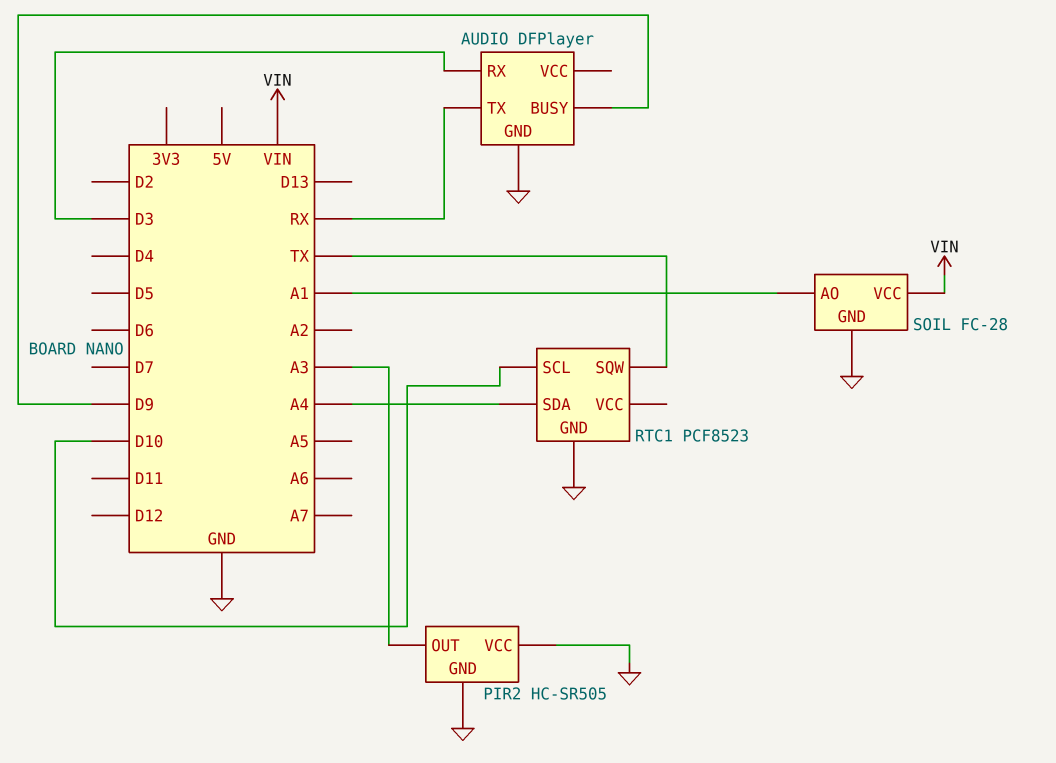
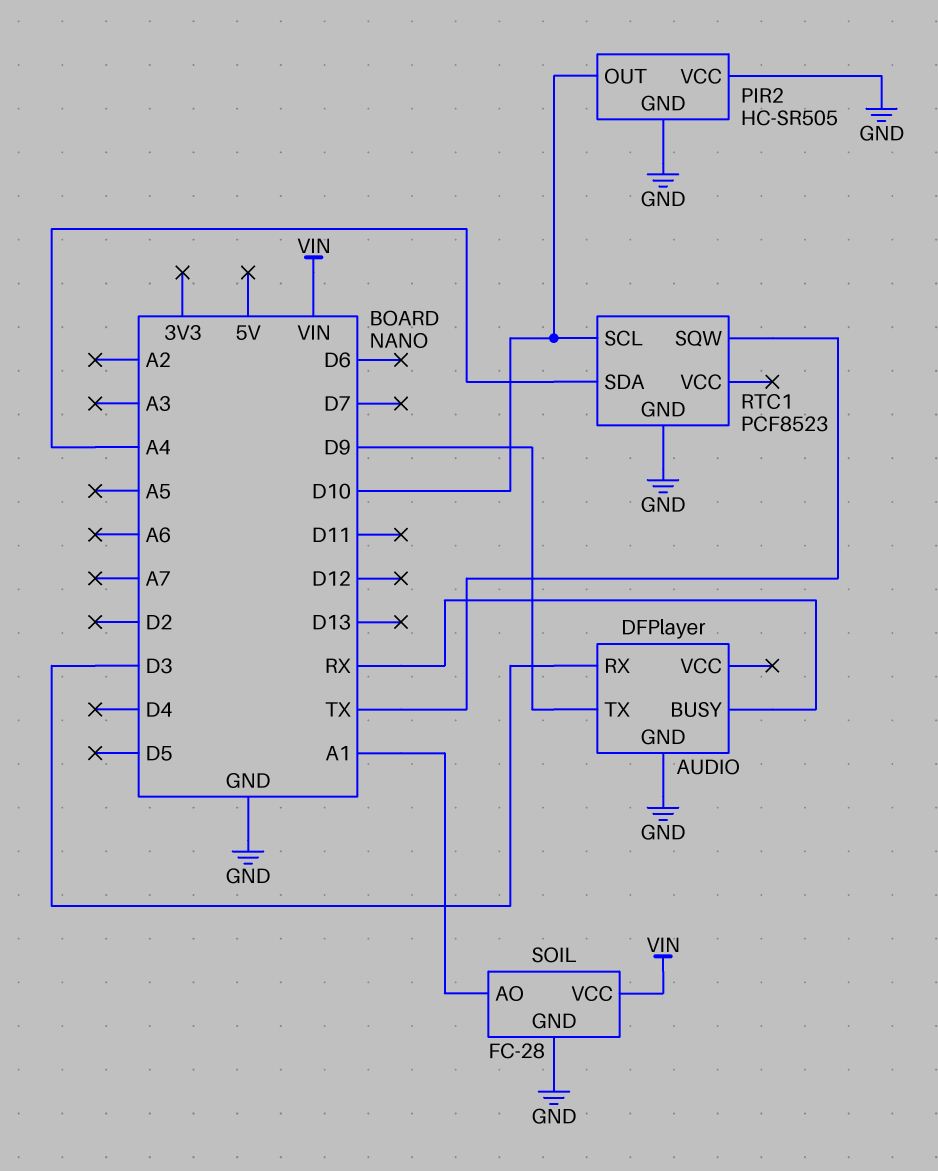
AUDIO pin BUSY: D9 -> RX
AUDIO pin TX: RX -> D9
PIR2 pin OUT: A3 -> D10

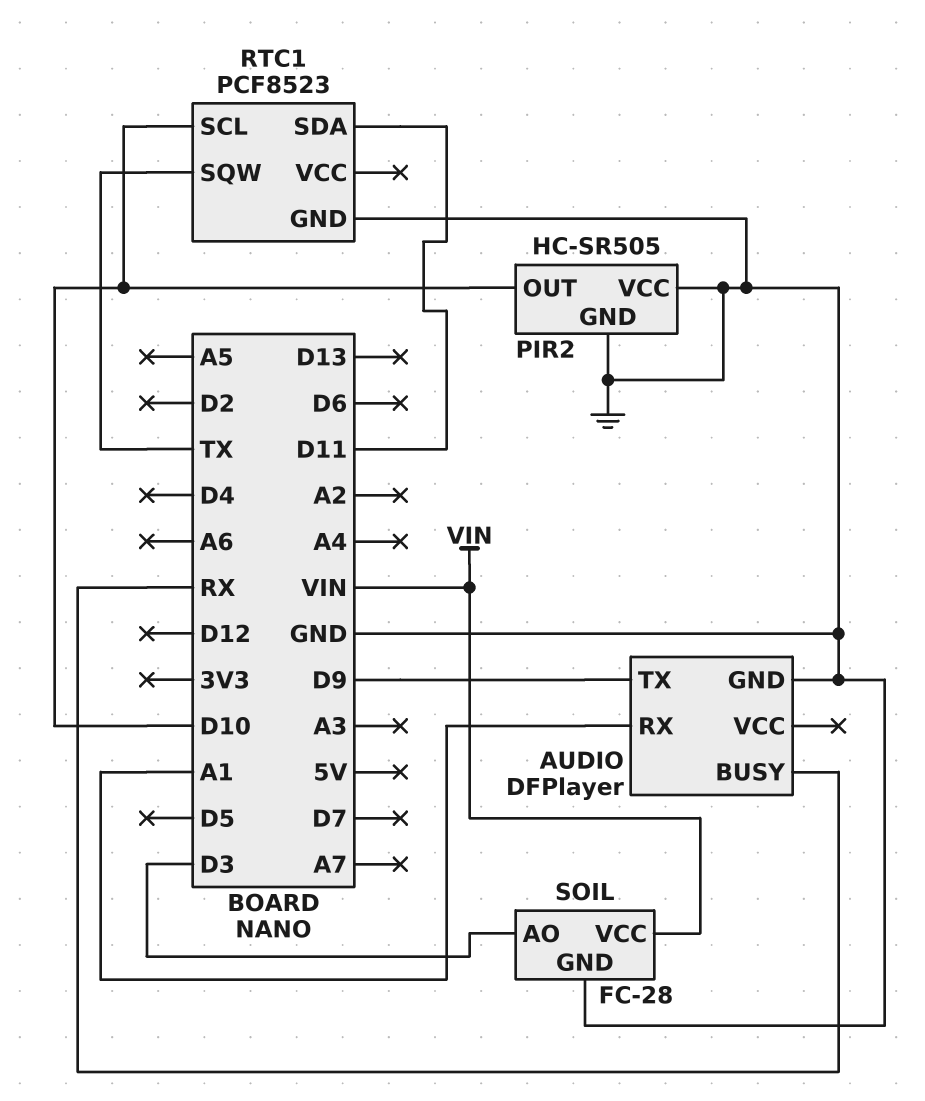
AUDIO pin RX: D3 -> A1
RTC1 pin SDA: A4 -> D11
SOIL pin AO: A1 -> D3

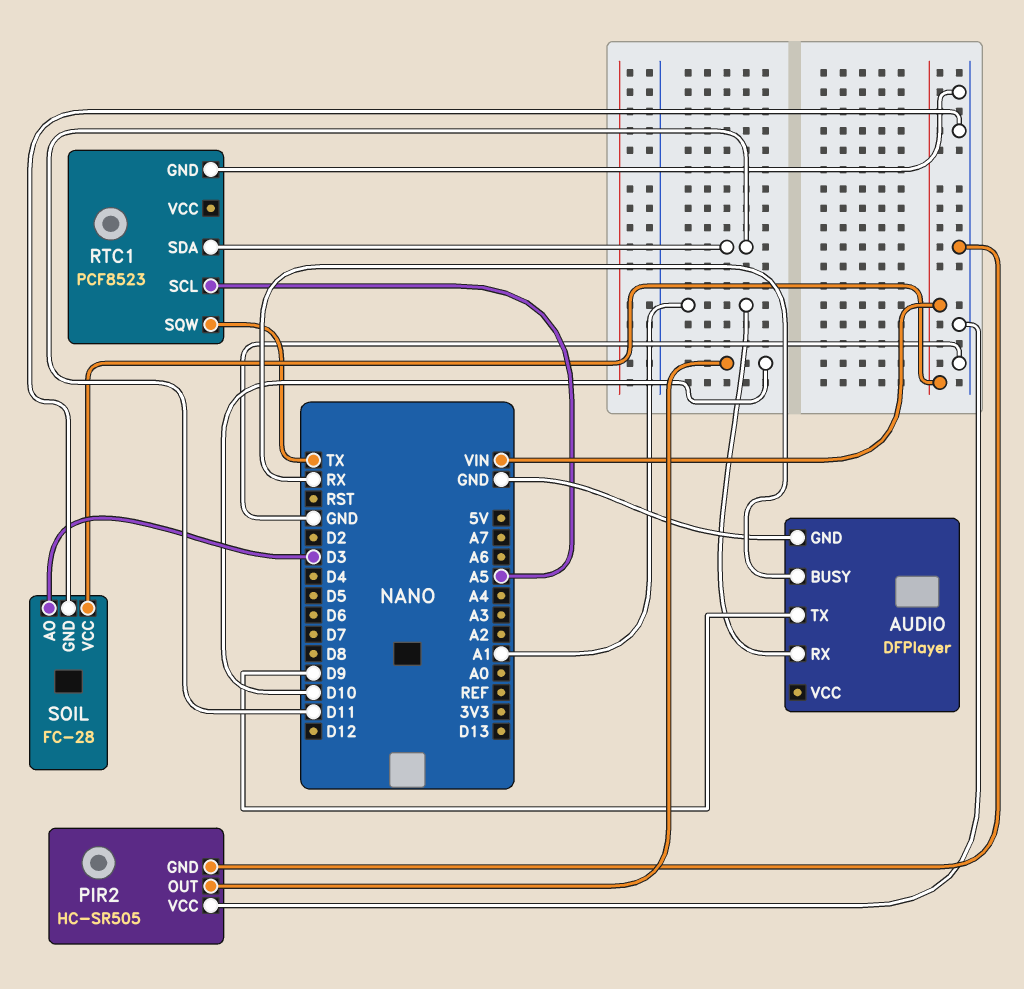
RTC1 pin SCL: D10 -> A5

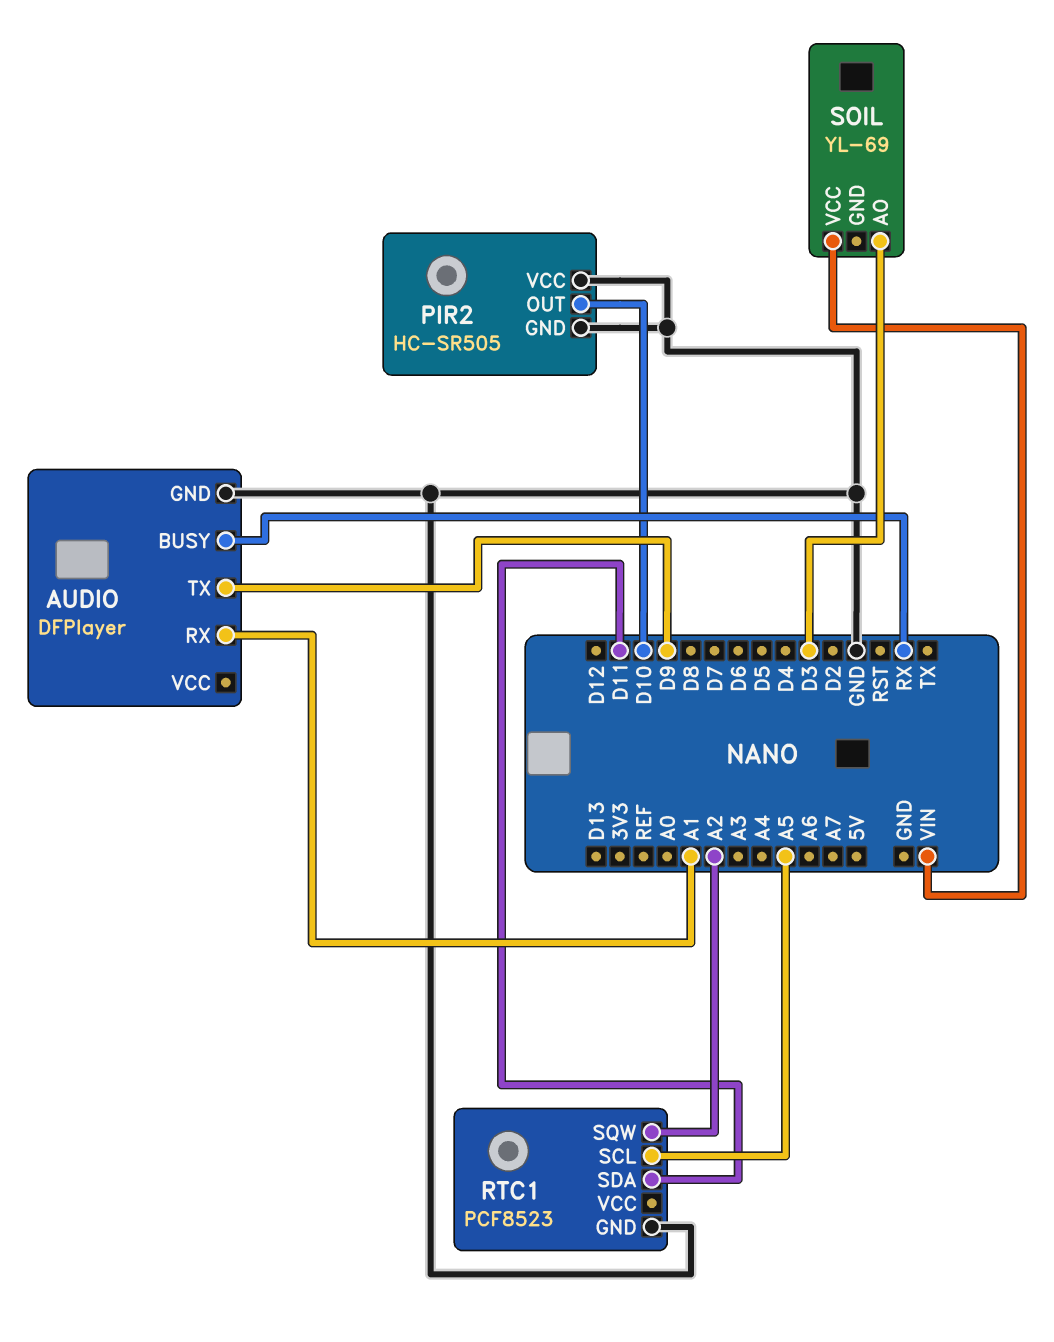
RTC1 pin SQW: TX -> A2
SOIL: FC-28 -> YL-69
SOIL pin GND: GND -> none

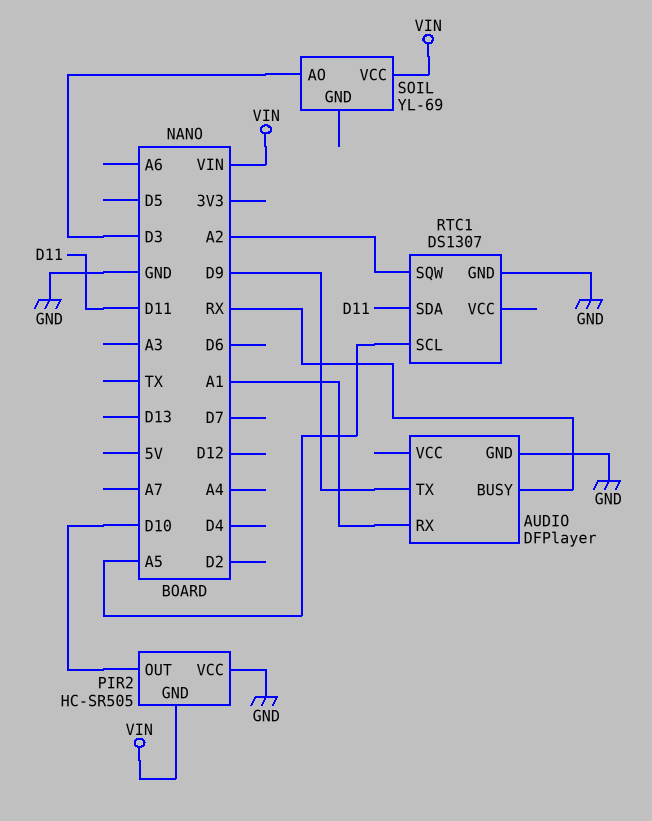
PIR2 pin GND: GND -> VIN
RTC1: PCF8523 -> DS1307

